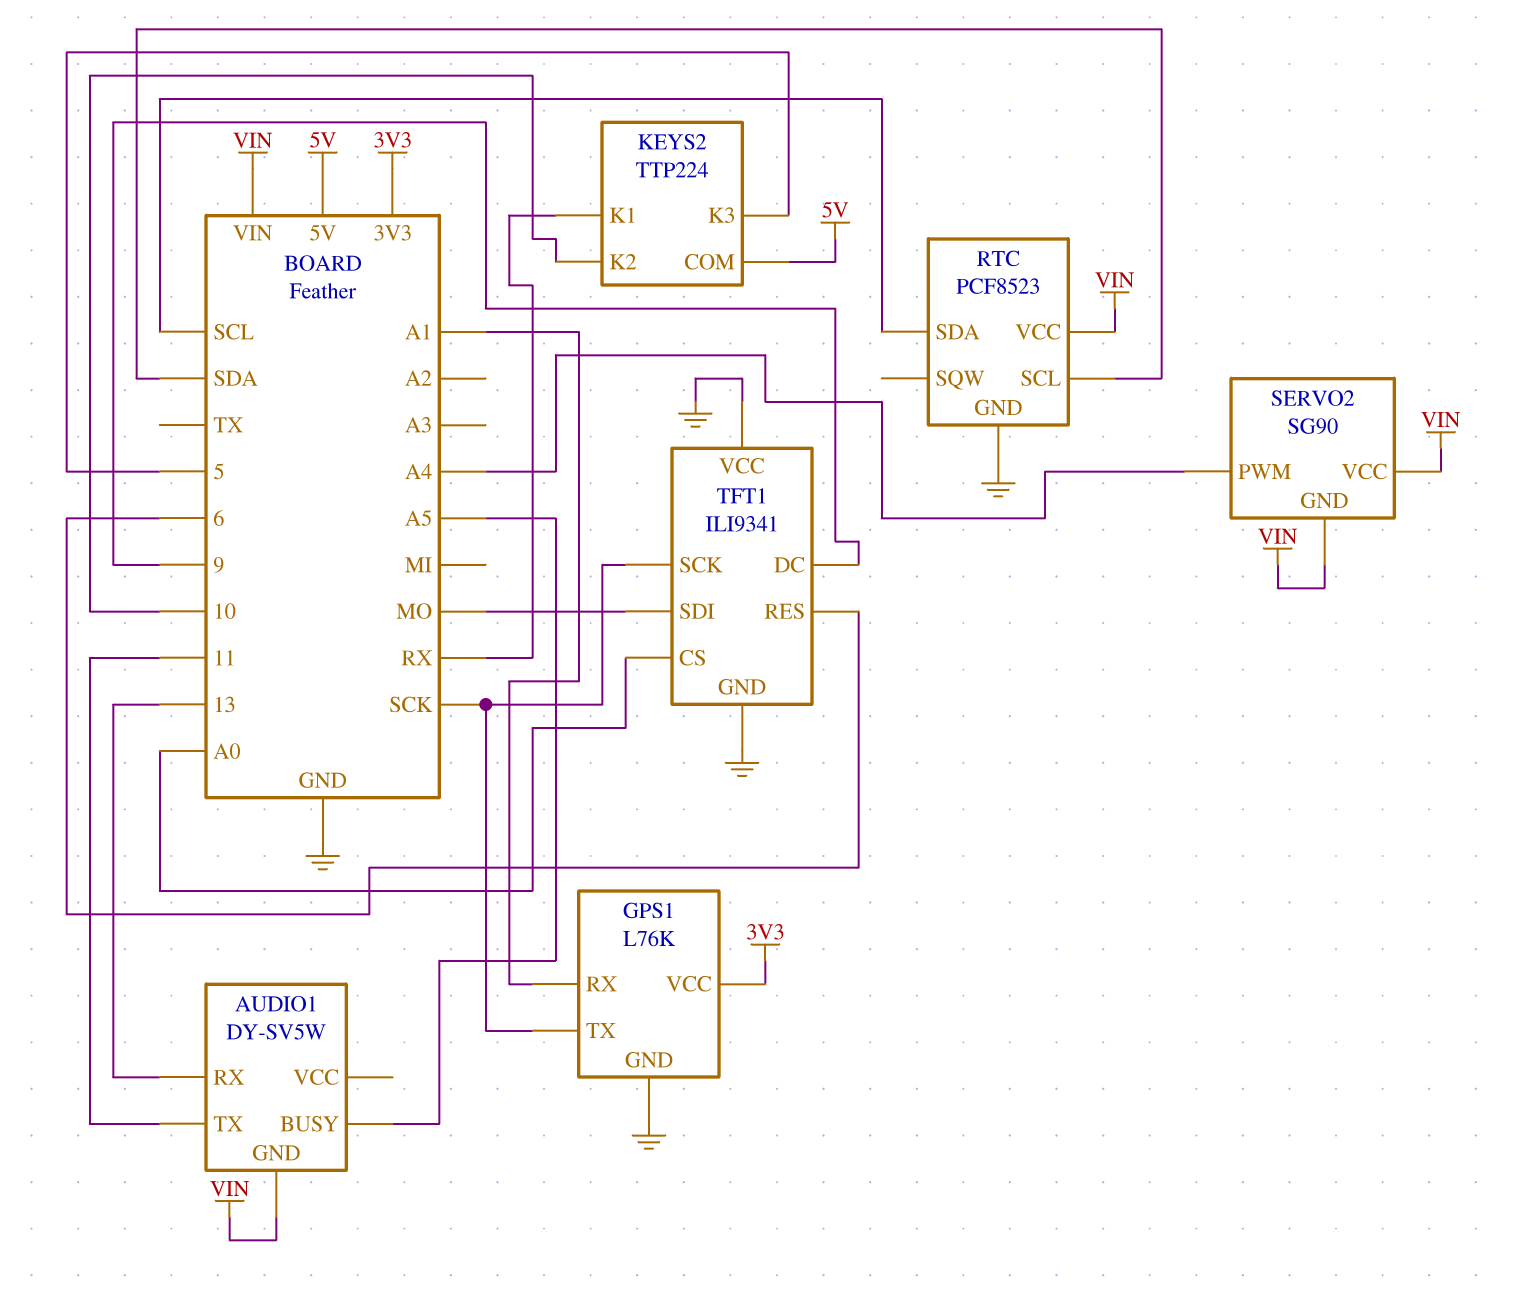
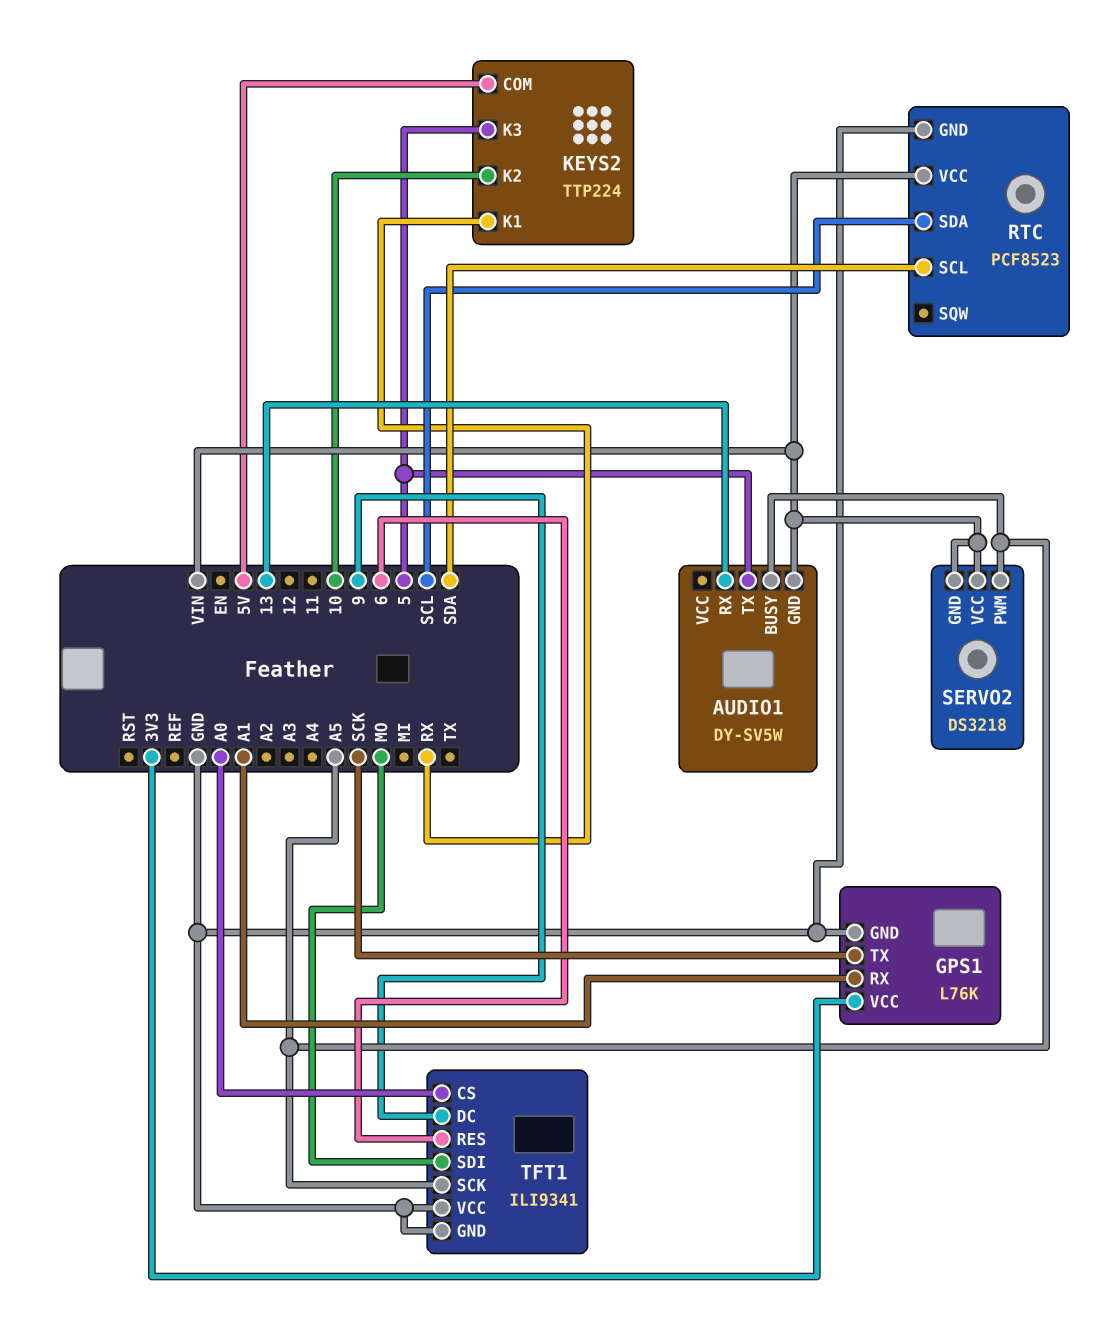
AUDIO1 pin TX: 11 -> 5
SERVO2: SG90 -> DS3218
SERVO2 pin PWM: A4 -> A5
TFT1 pin SCK: SCK -> A5

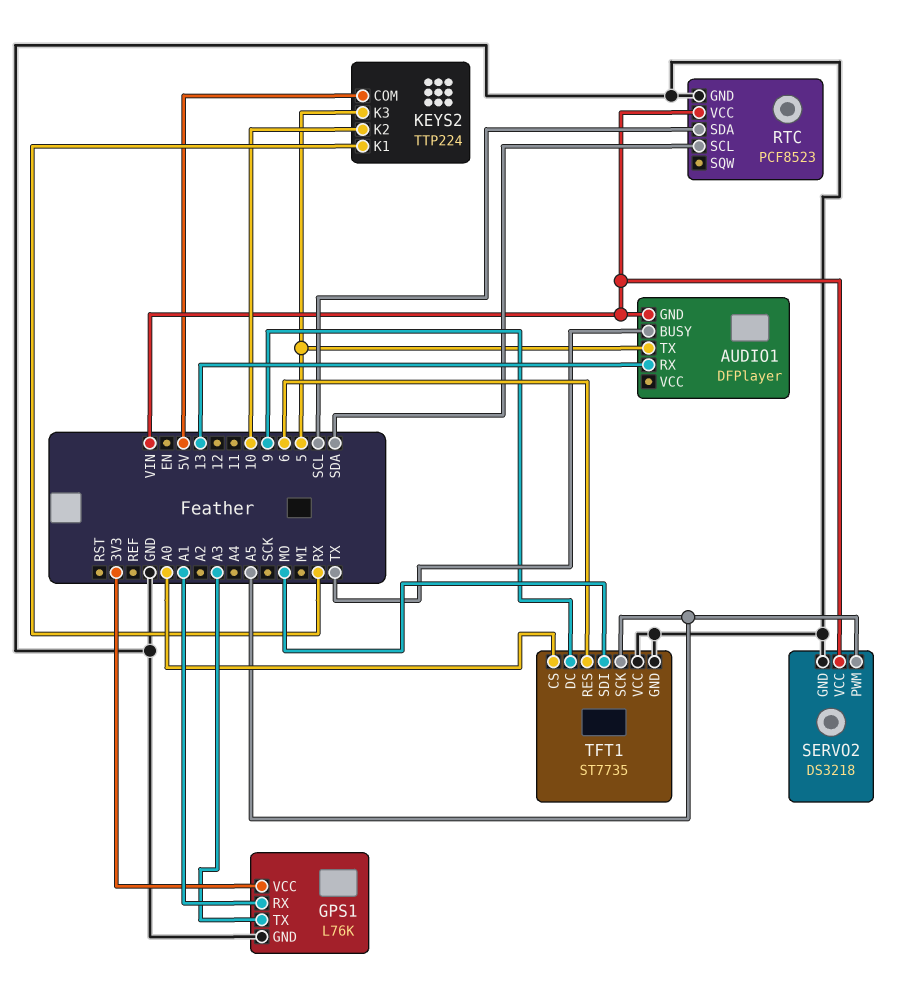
AUDIO1: DY-SV5W -> DFPlayer
AUDIO1 pin BUSY: A5 -> TX
GPS1 pin TX: SCK -> A3
SERVO2 pin GND: VIN -> GND
TFT1: ILI9341 -> ST7735

